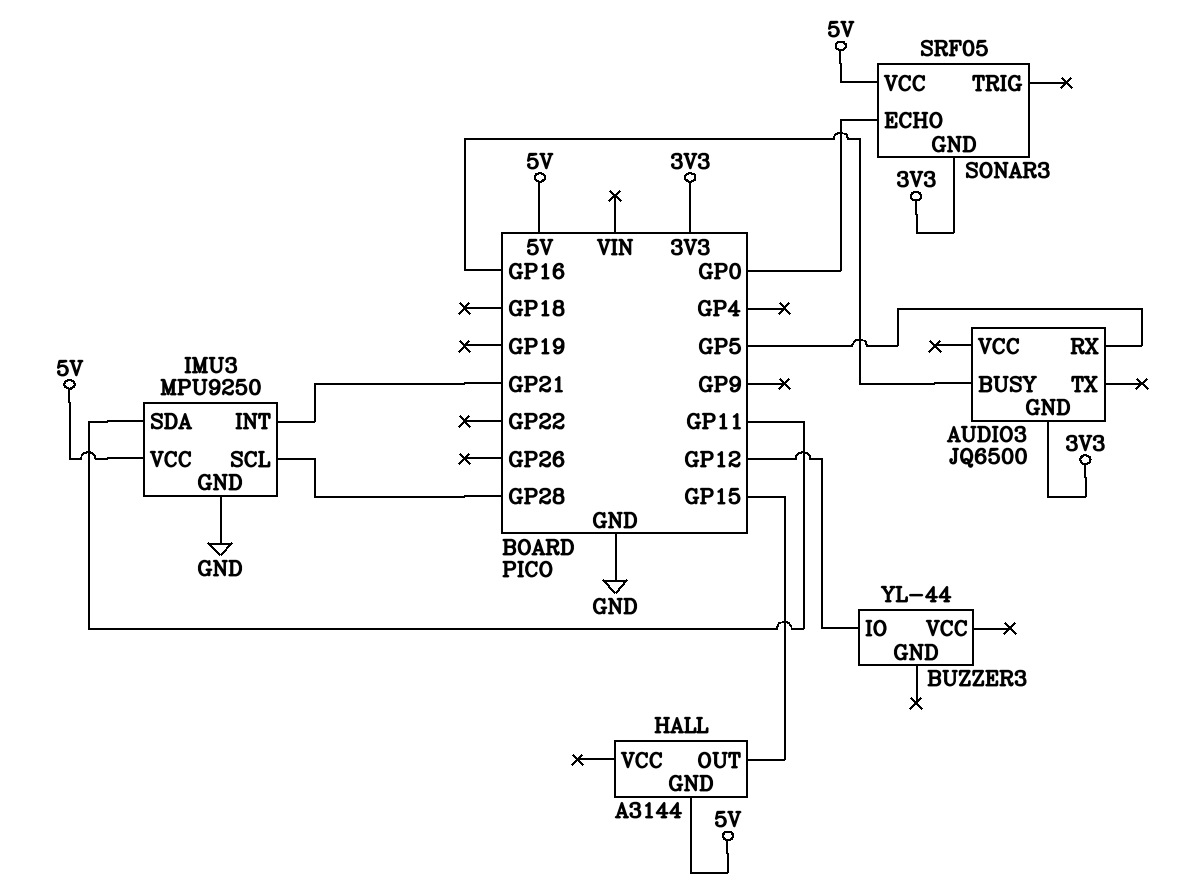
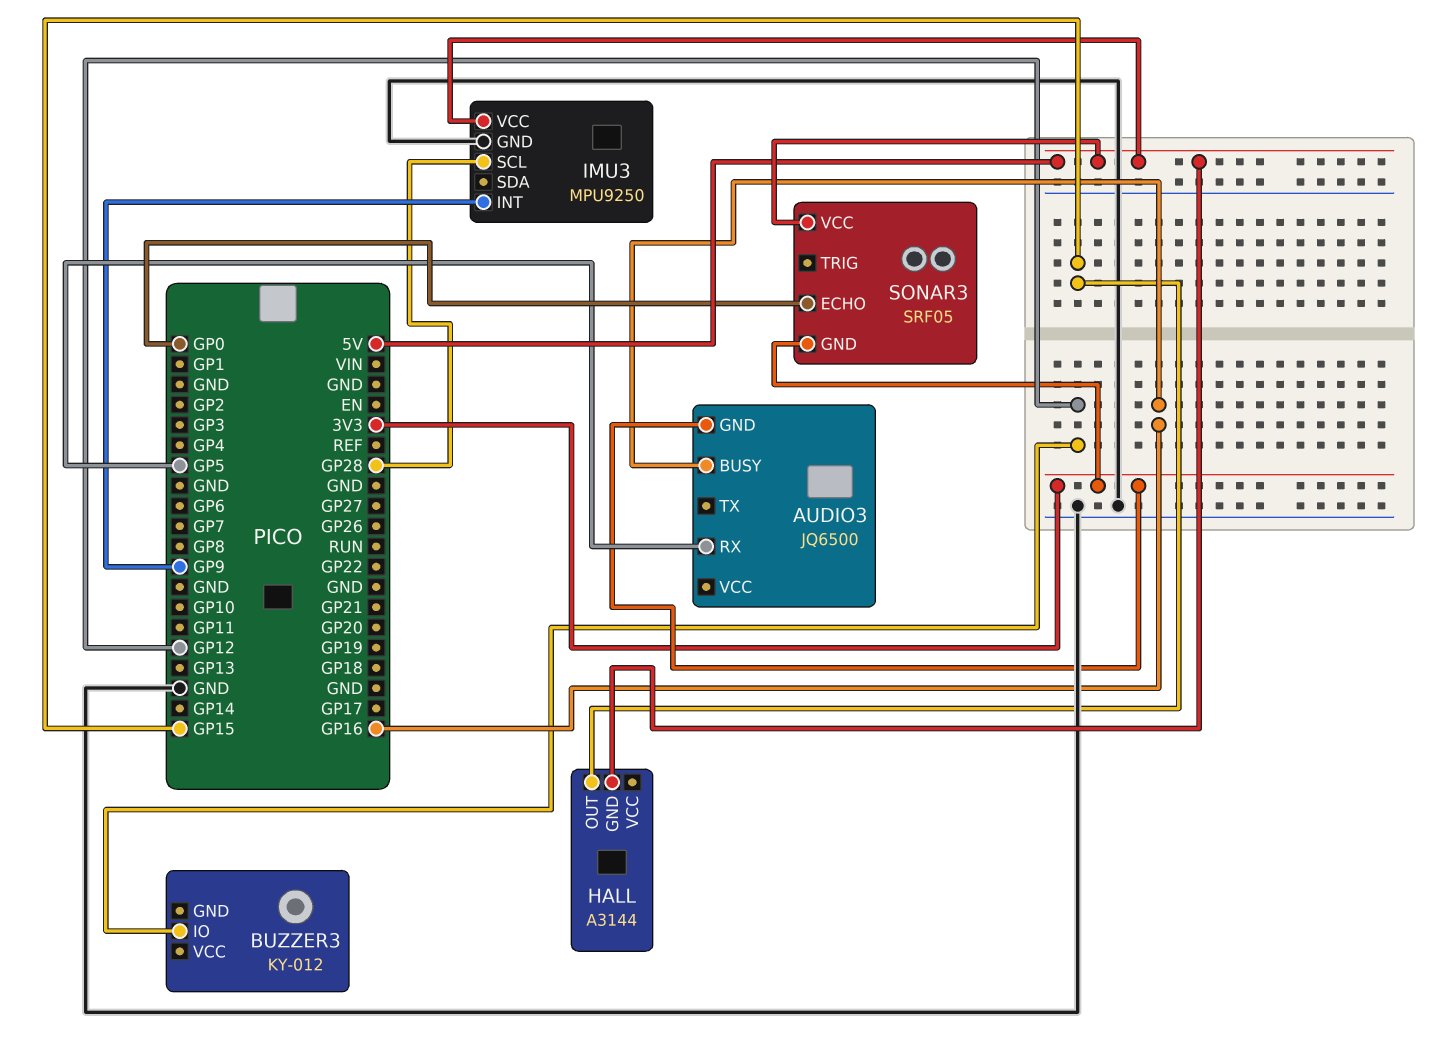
BUZZER3: YL-44 -> KY-012
IMU3 pin INT: GP21 -> GP9
IMU3 pin SDA: GP11 -> none

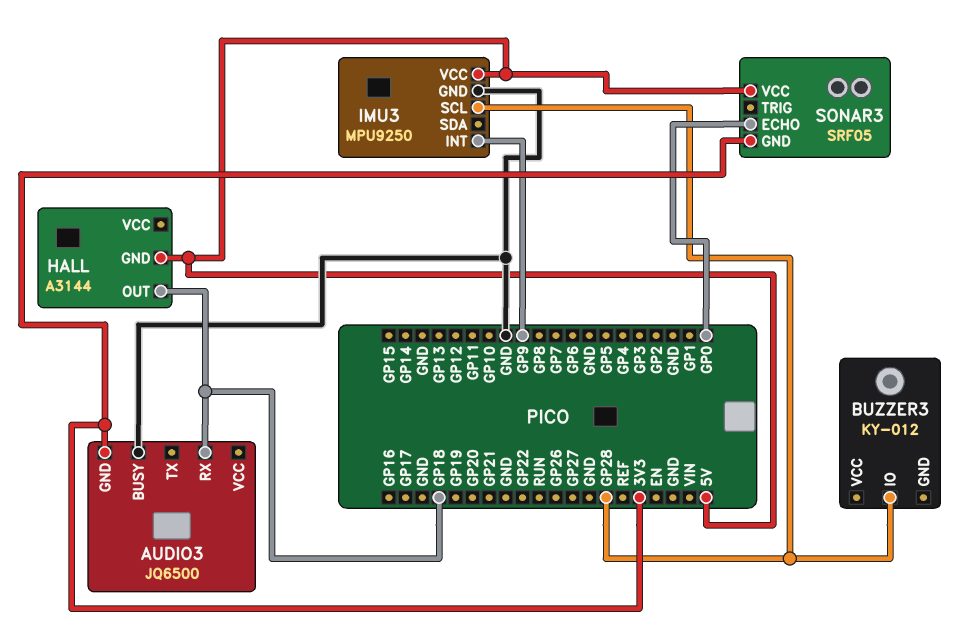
AUDIO3 pin BUSY: GP16 -> GND
AUDIO3 pin RX: GP5 -> GP18
BUZZER3 pin IO: GP12 -> GP28
HALL pin OUT: GP15 -> GP18

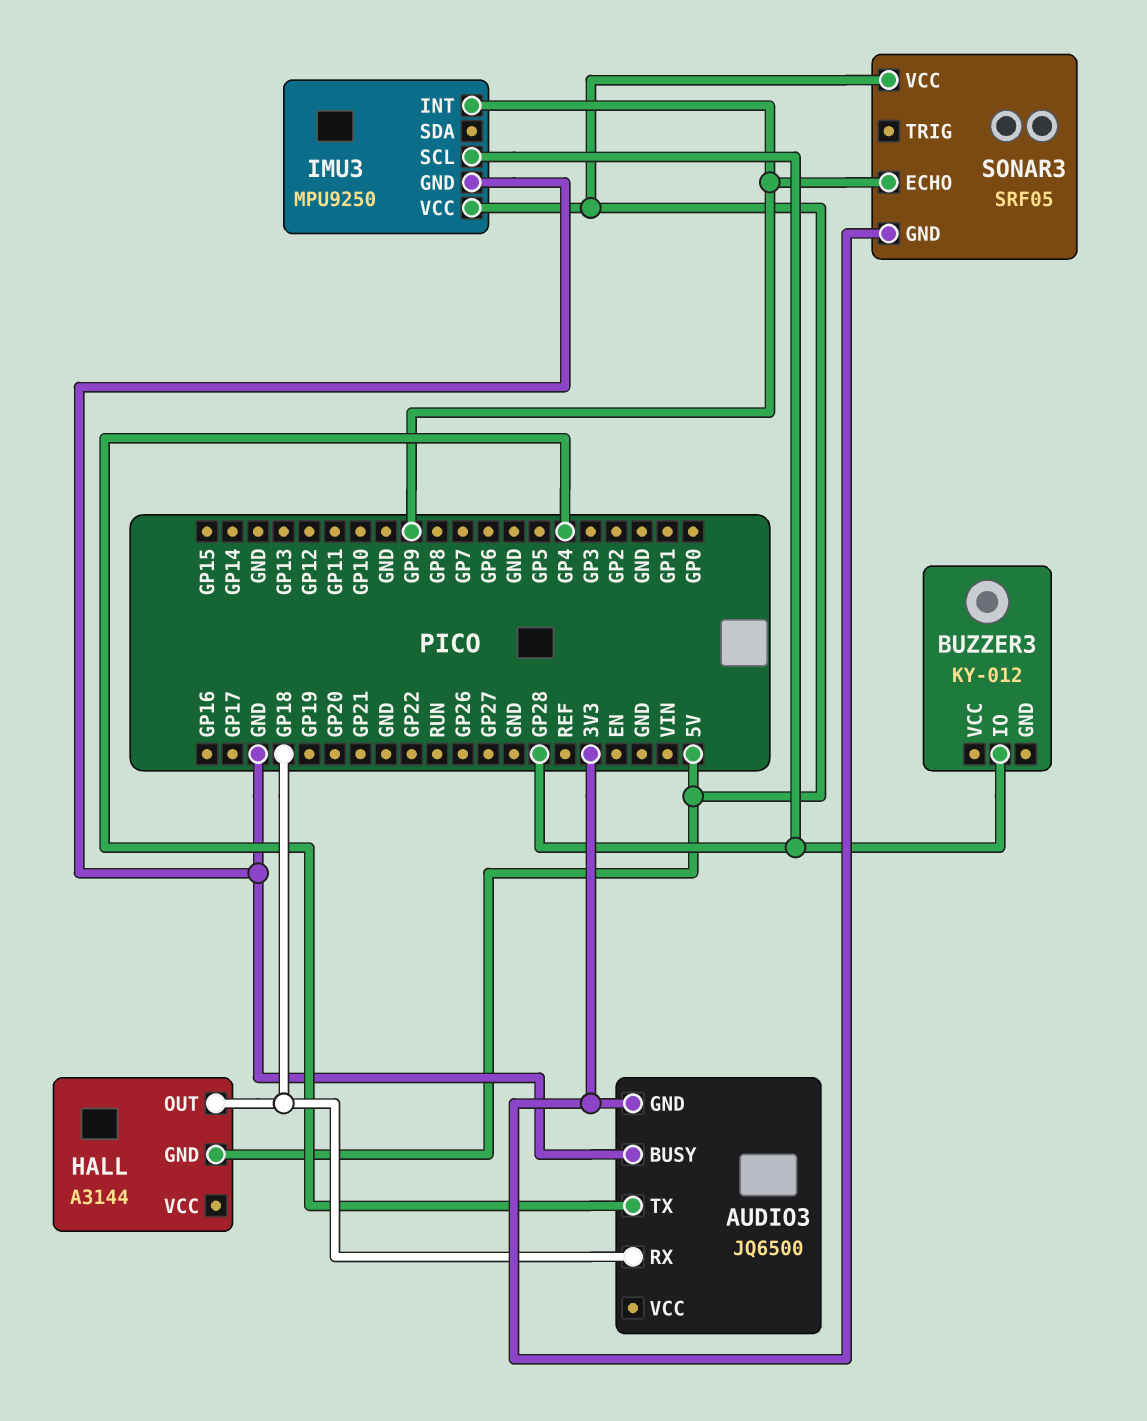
AUDIO3 pin TX: none -> GP4
SONAR3 pin ECHO: GP0 -> GP9

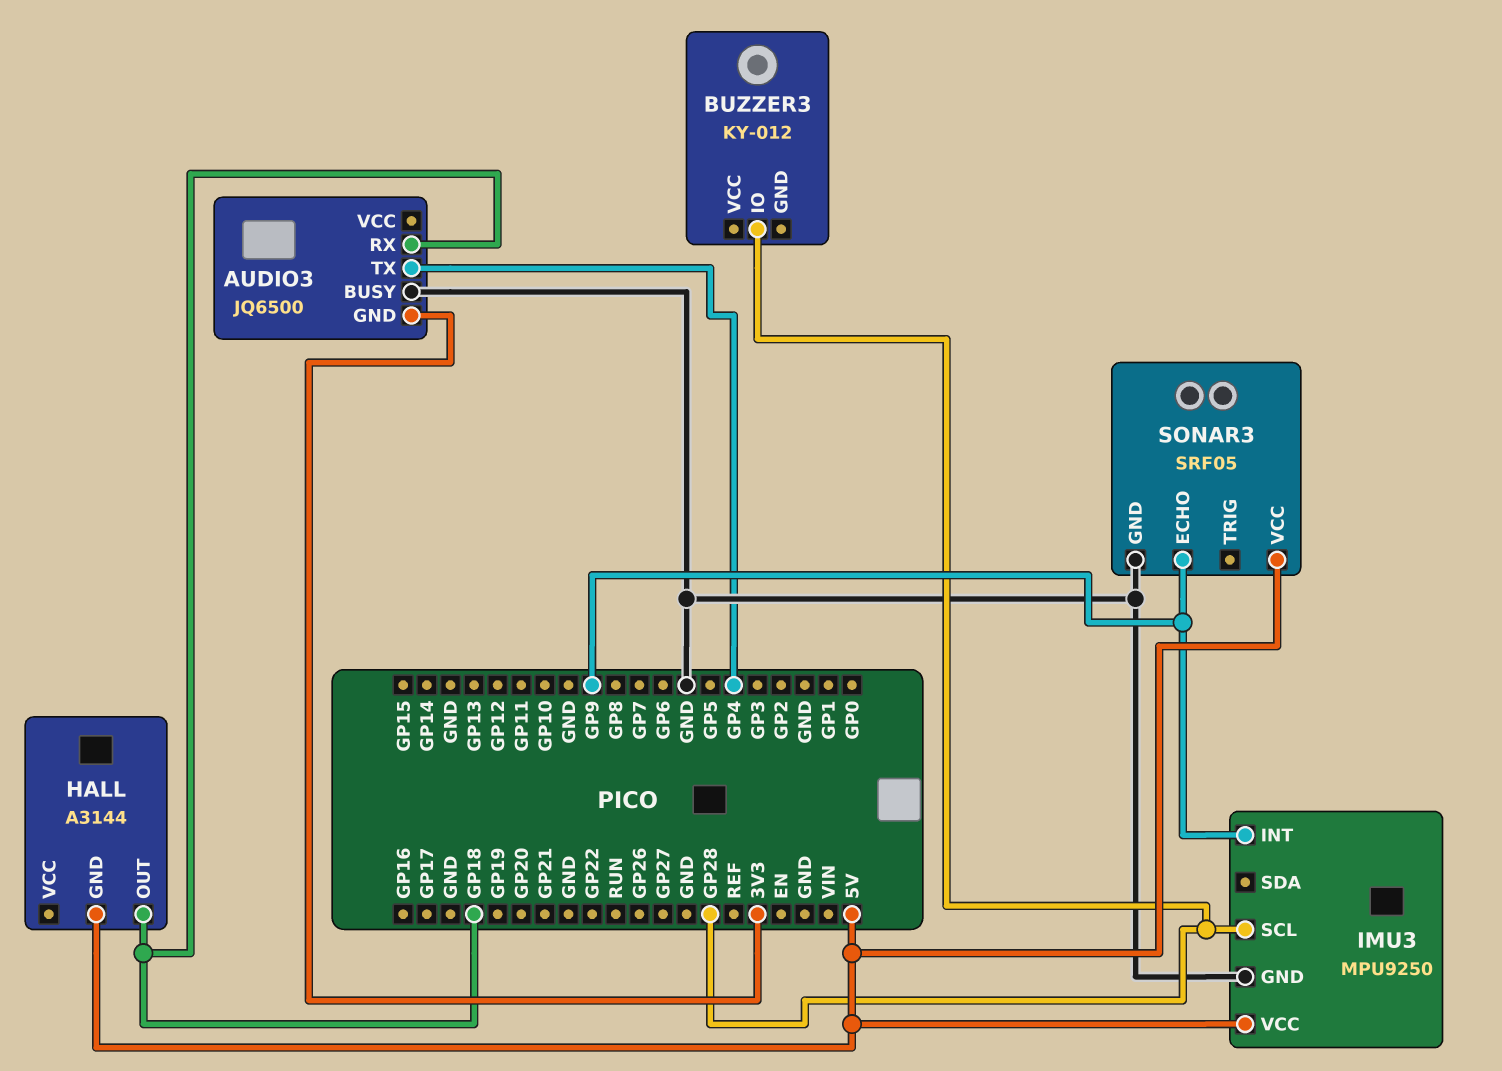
SONAR3 pin GND: 3V3 -> GND

